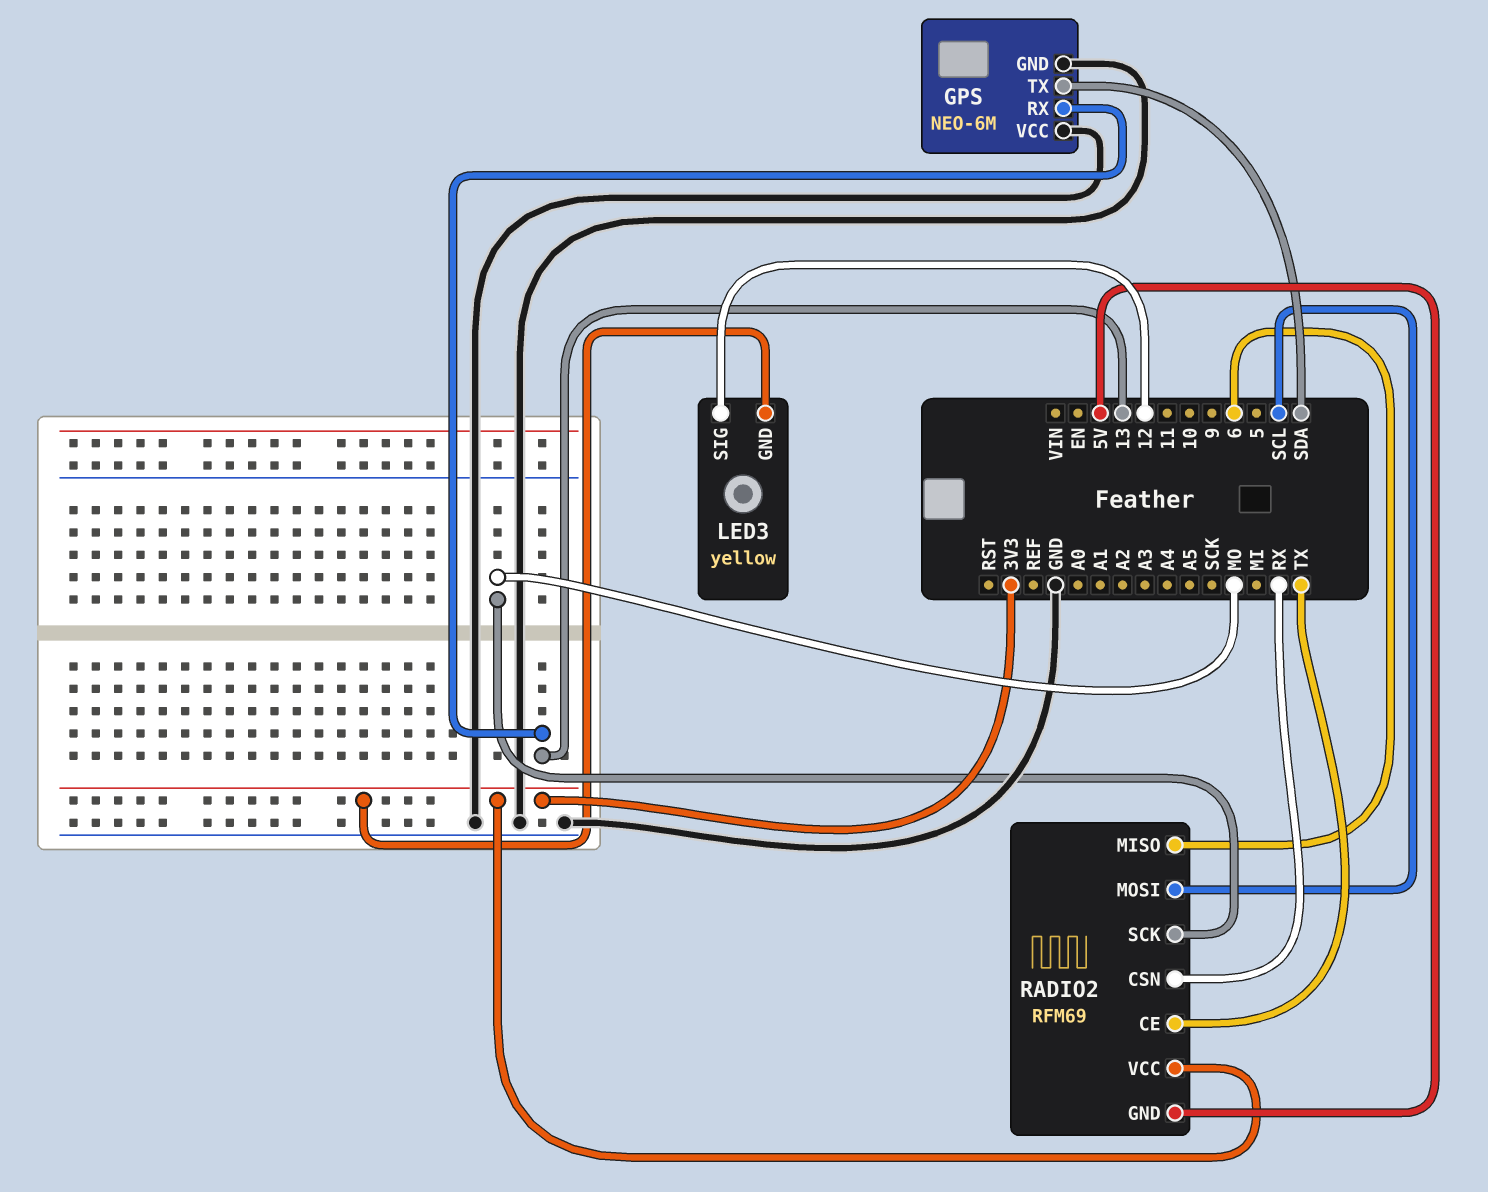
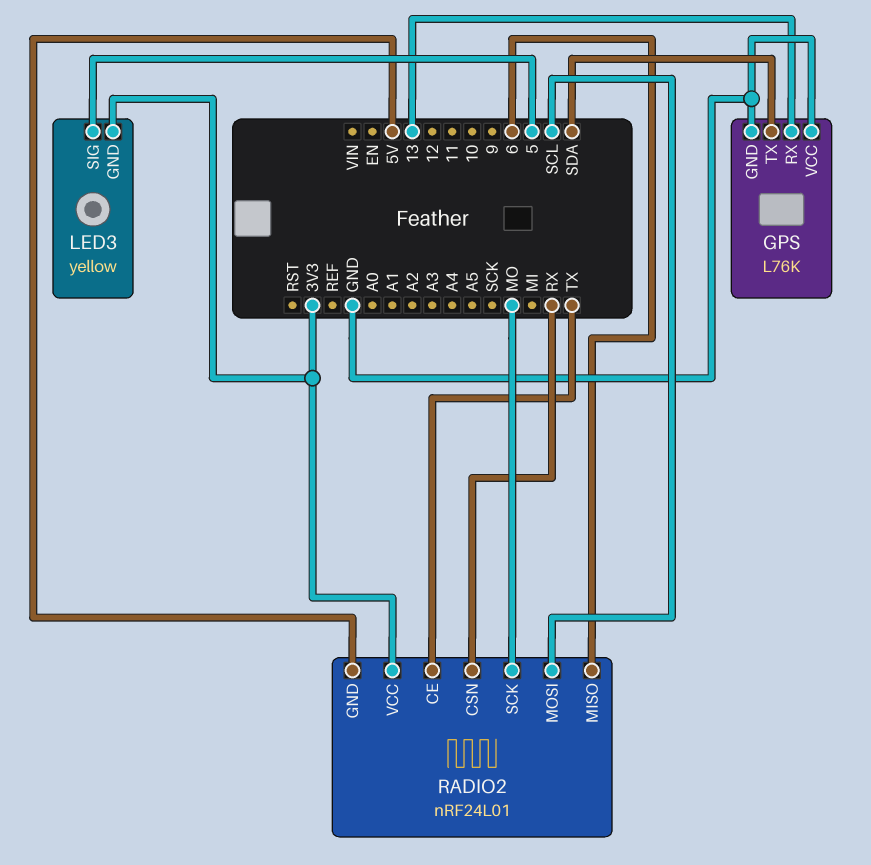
GPS: NEO-6M -> L76K
LED3 pin SIG: 12 -> 5
RADIO2: RFM69 -> nRF24L01

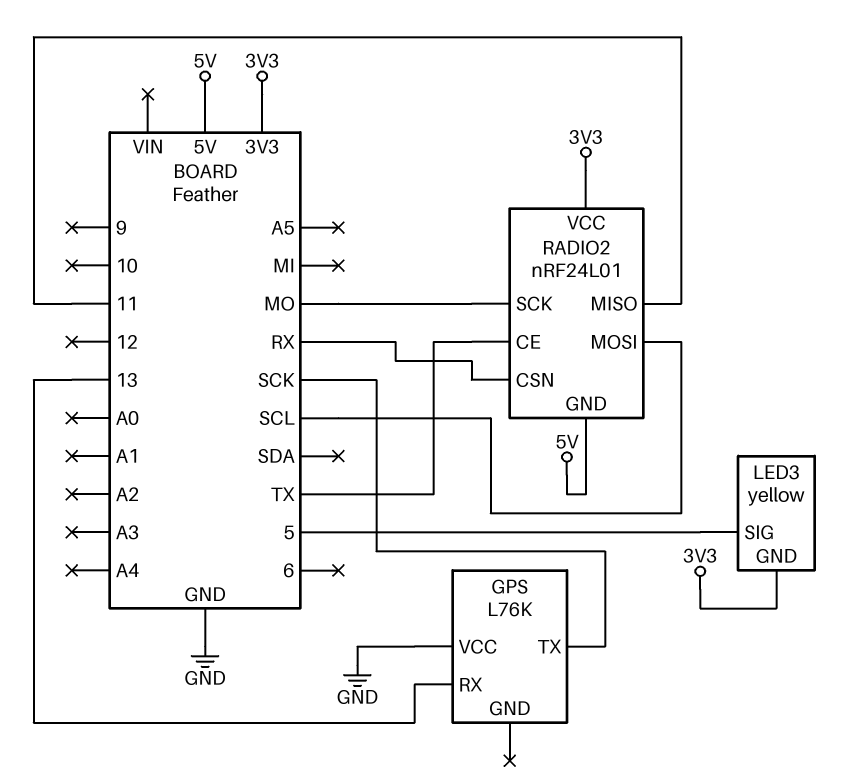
GPS pin GND: GND -> none
GPS pin TX: SDA -> SCK
RADIO2 pin MISO: 6 -> 11

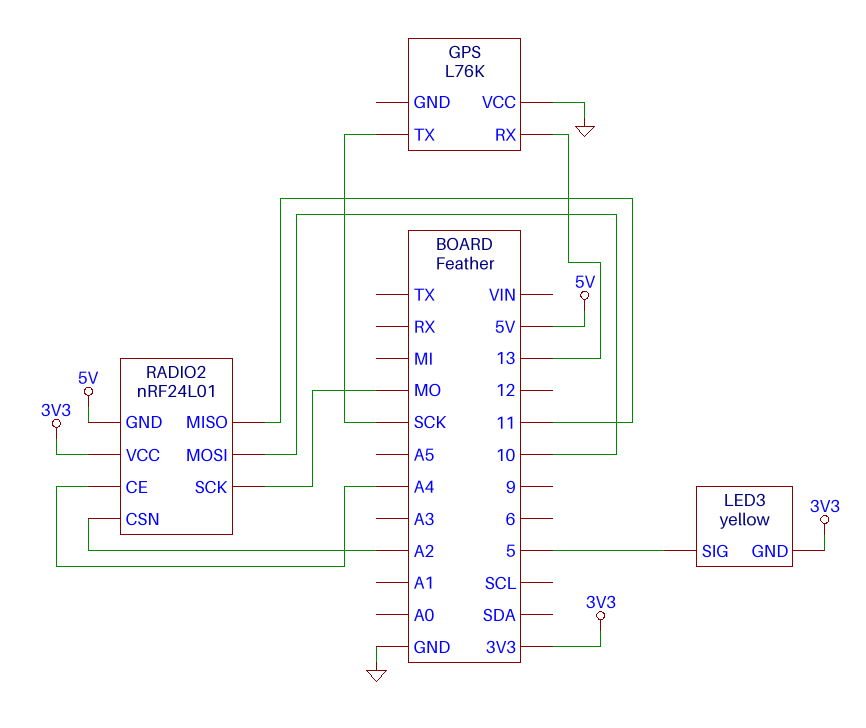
RADIO2 pin CE: TX -> A4
RADIO2 pin CSN: RX -> A2
RADIO2 pin MOSI: SCL -> 10

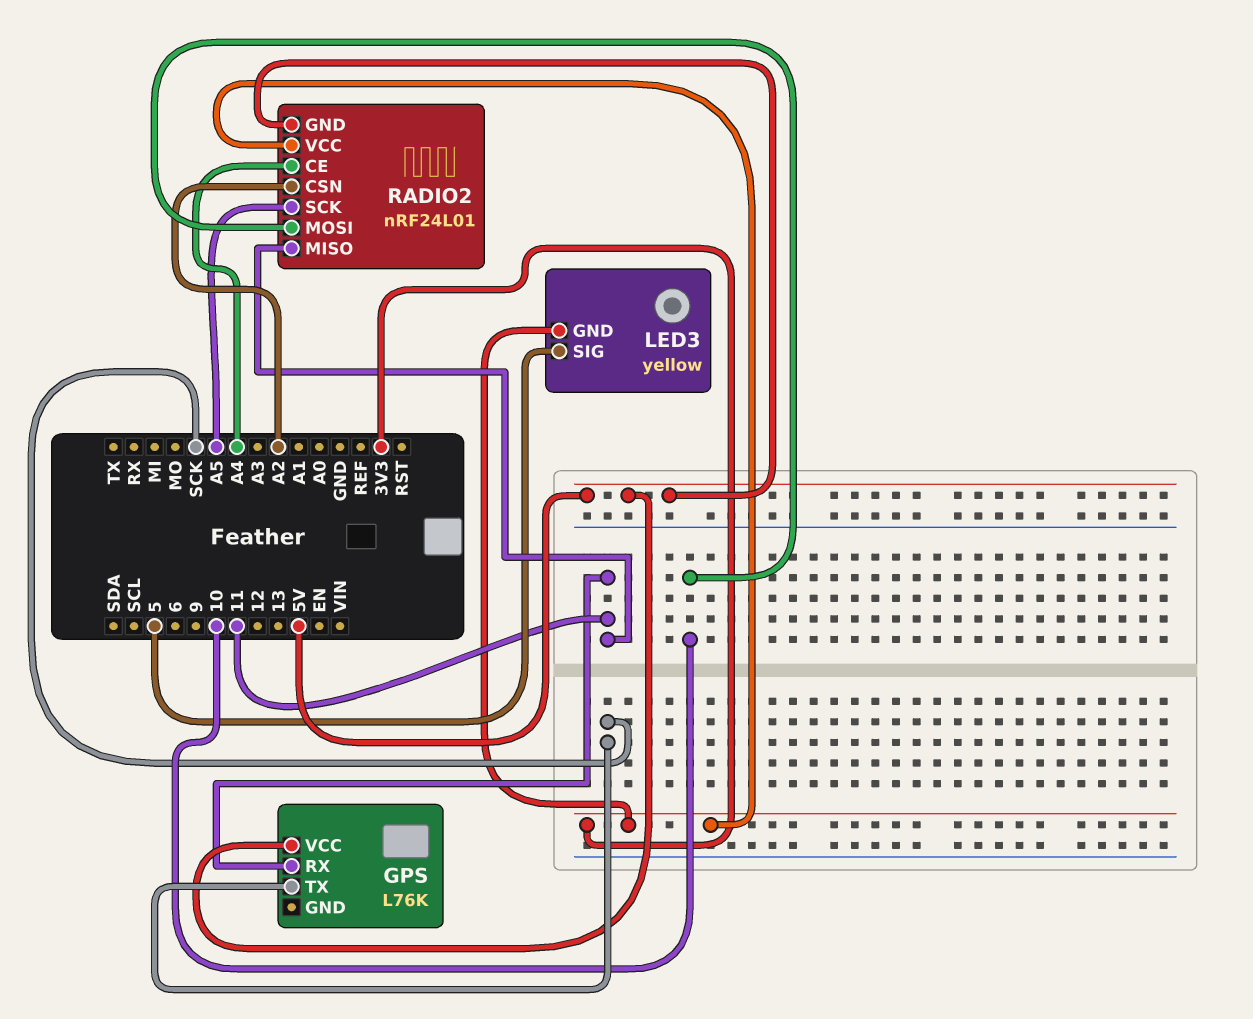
GPS pin RX: 13 -> 11
GPS pin VCC: GND -> 5V
RADIO2 pin SCK: MO -> A5

